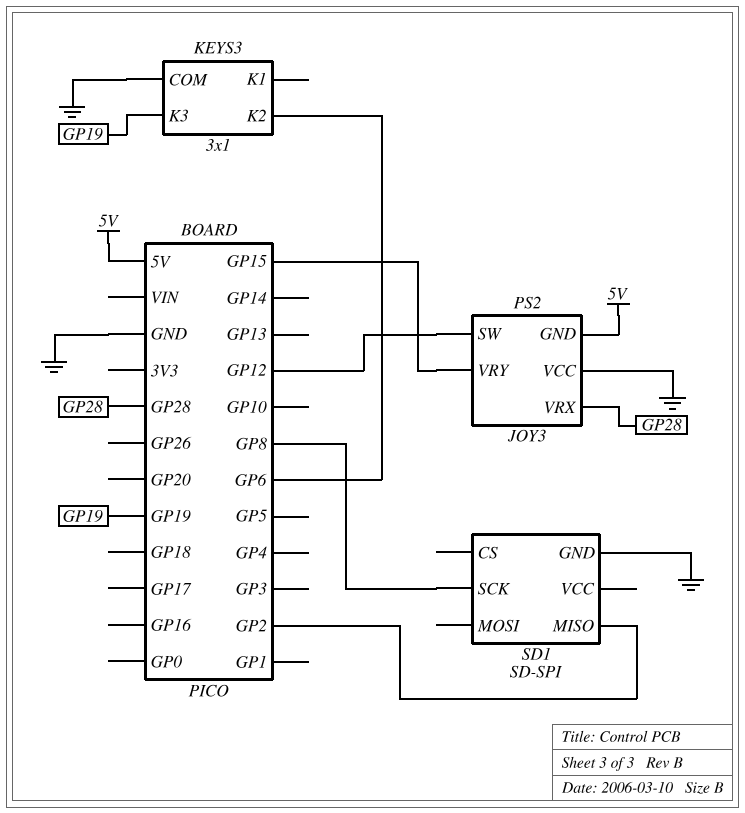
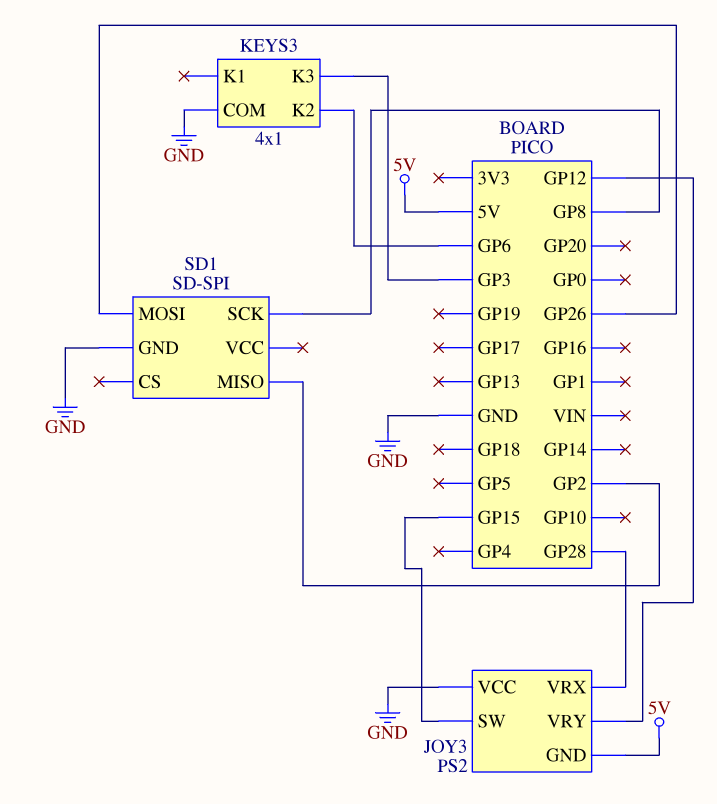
JOY3 pin SW: GP12 -> GP15
JOY3 pin VRY: GP15 -> GP12
KEYS3: 3x1 -> 4x1
KEYS3 pin K3: GP19 -> GP3
SD1 pin MOSI: none -> GP26

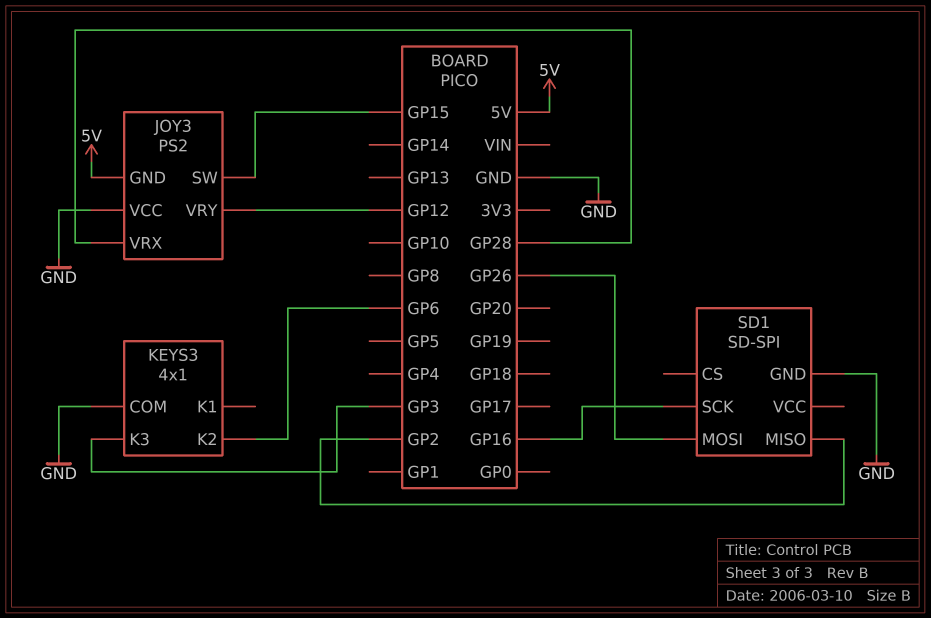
SD1 pin SCK: GP8 -> GP16

